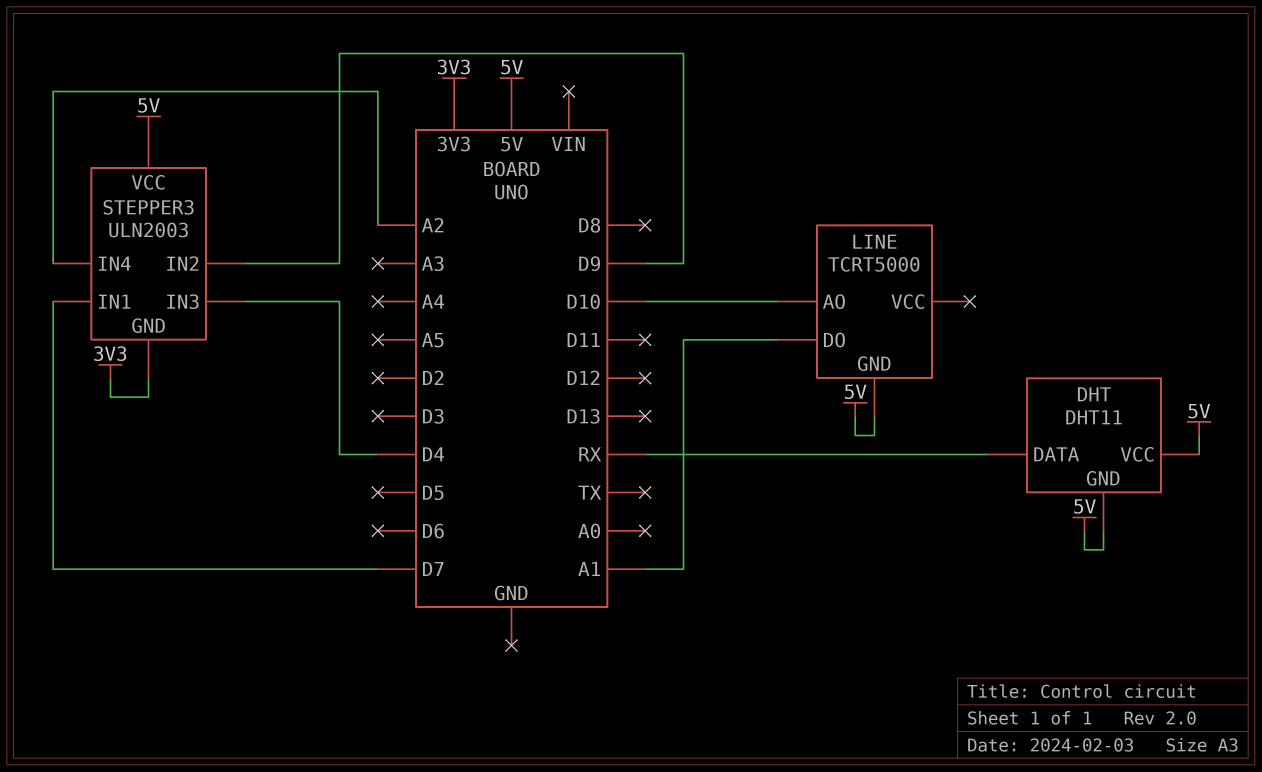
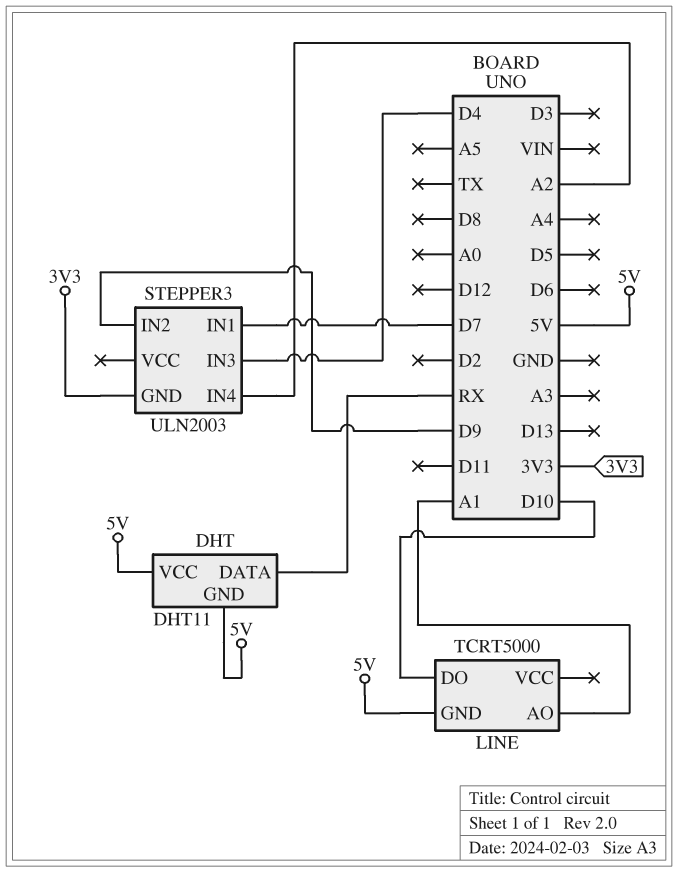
LINE pin AO: D10 -> A1
LINE pin DO: A1 -> D10
STEPPER3 pin VCC: 5V -> none

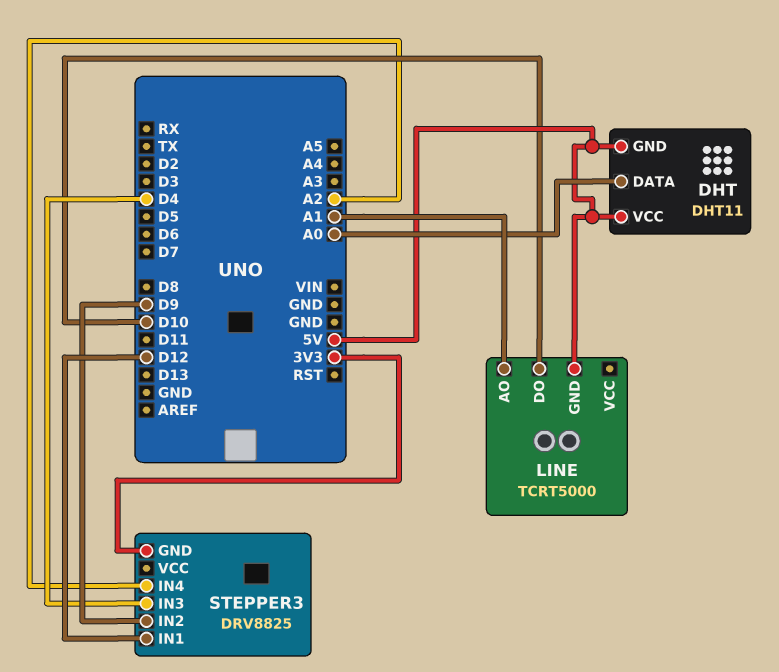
DHT pin DATA: RX -> A0
STEPPER3: ULN2003 -> DRV8825
STEPPER3 pin IN1: D7 -> D12

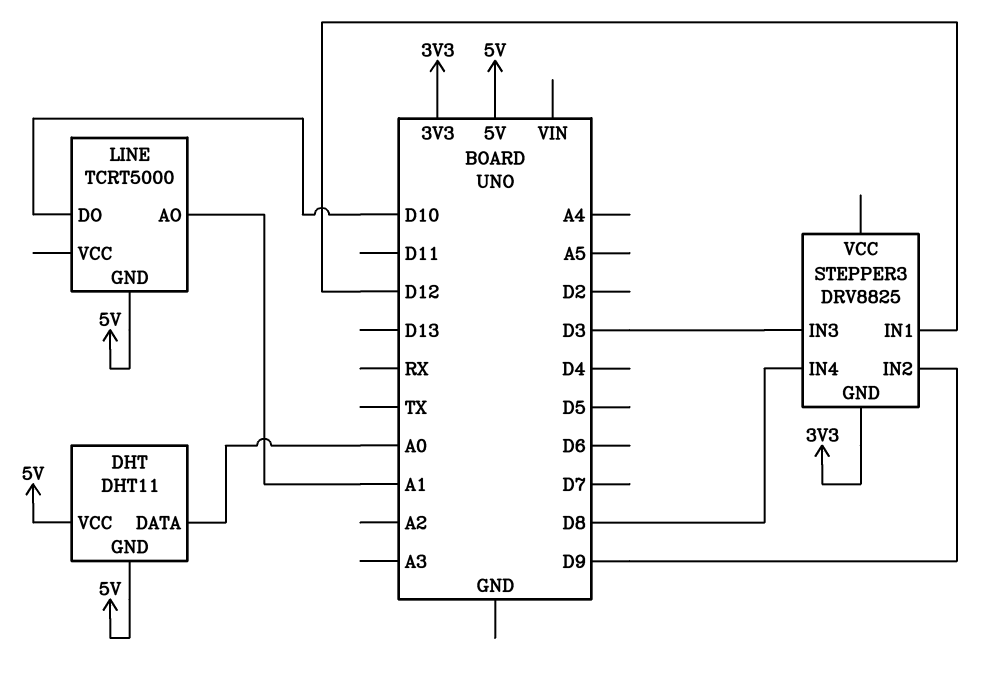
STEPPER3 pin IN3: D4 -> D3
STEPPER3 pin IN4: A2 -> D8

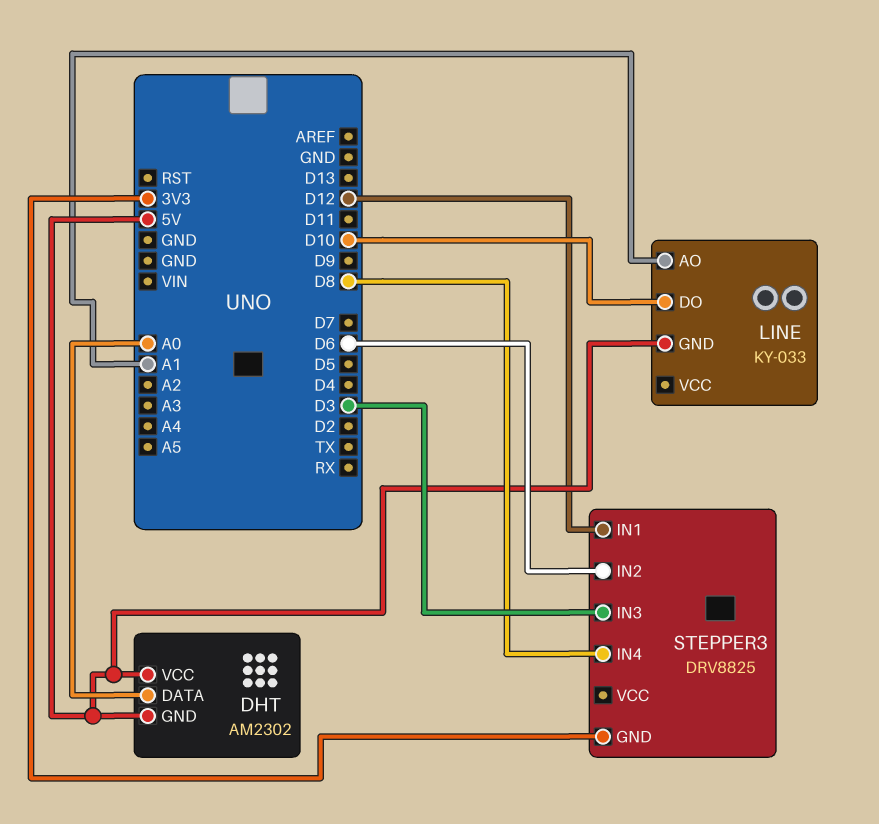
DHT: DHT11 -> AM2302
LINE: TCRT5000 -> KY-033
STEPPER3 pin IN2: D9 -> D6

